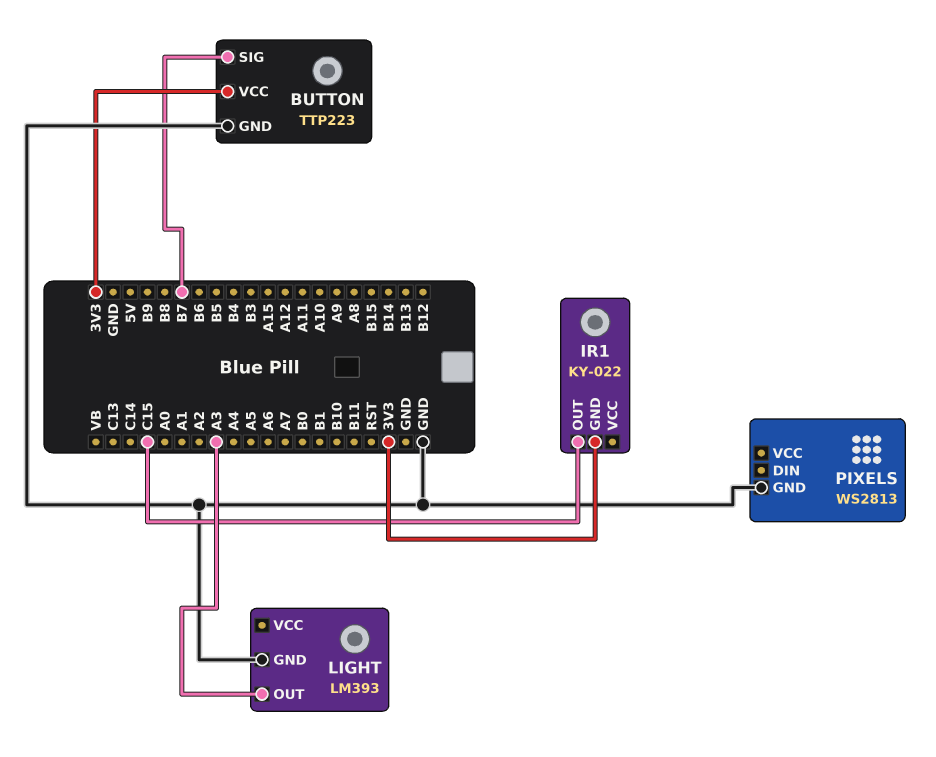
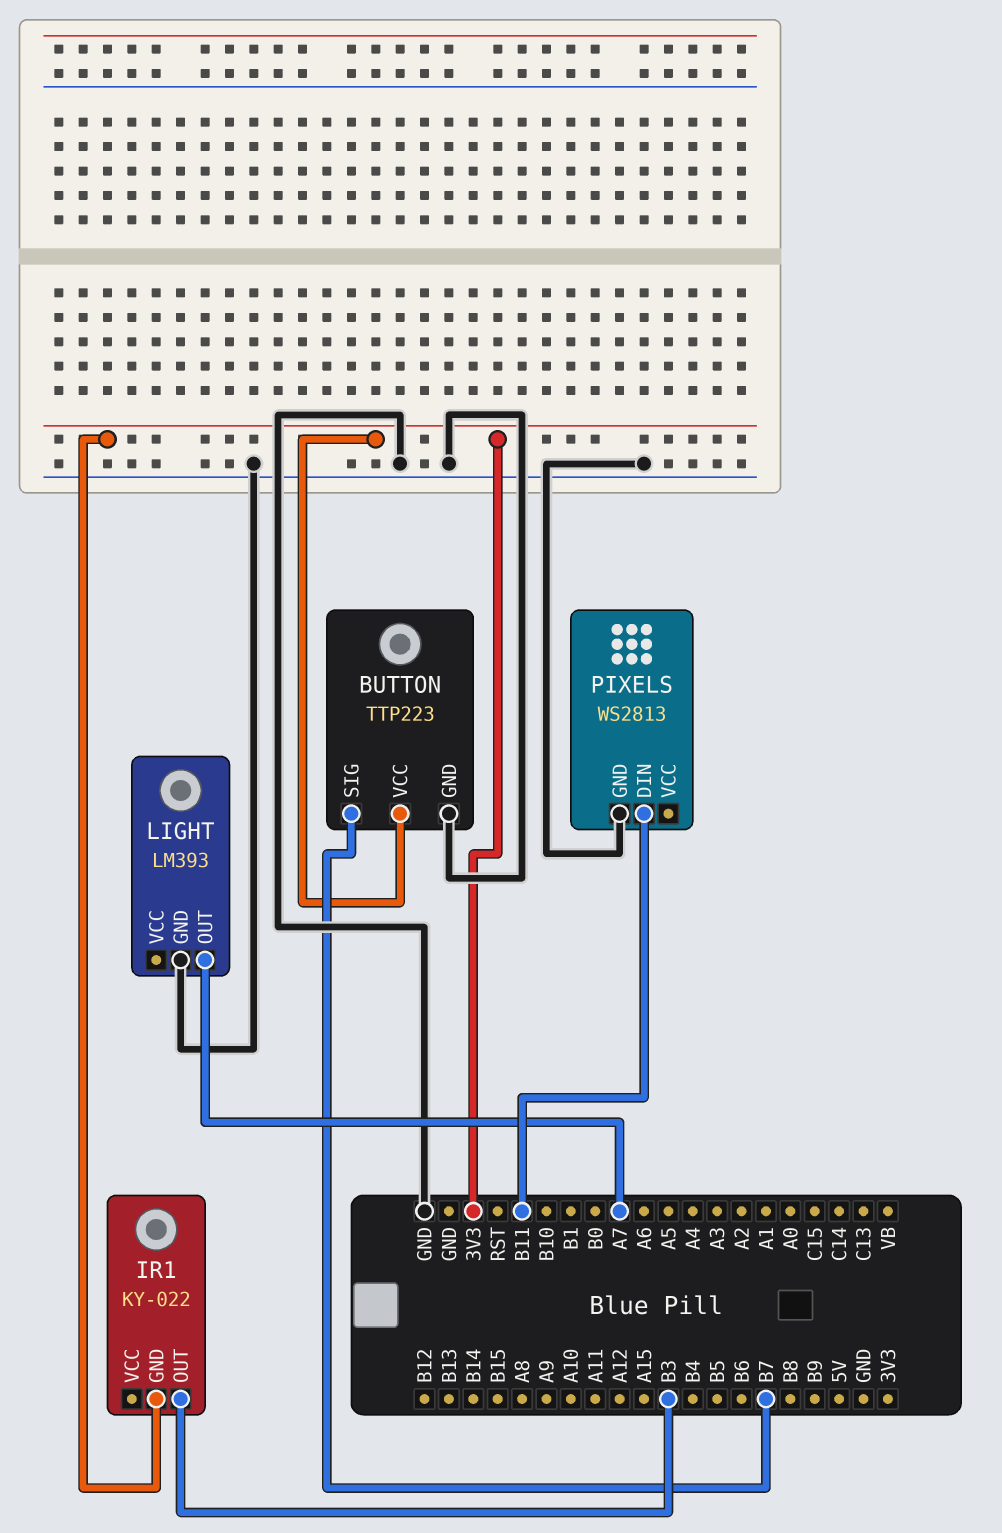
IR1 pin OUT: C15 -> B3
LIGHT pin OUT: A3 -> A7
PIXELS pin DIN: none -> B11

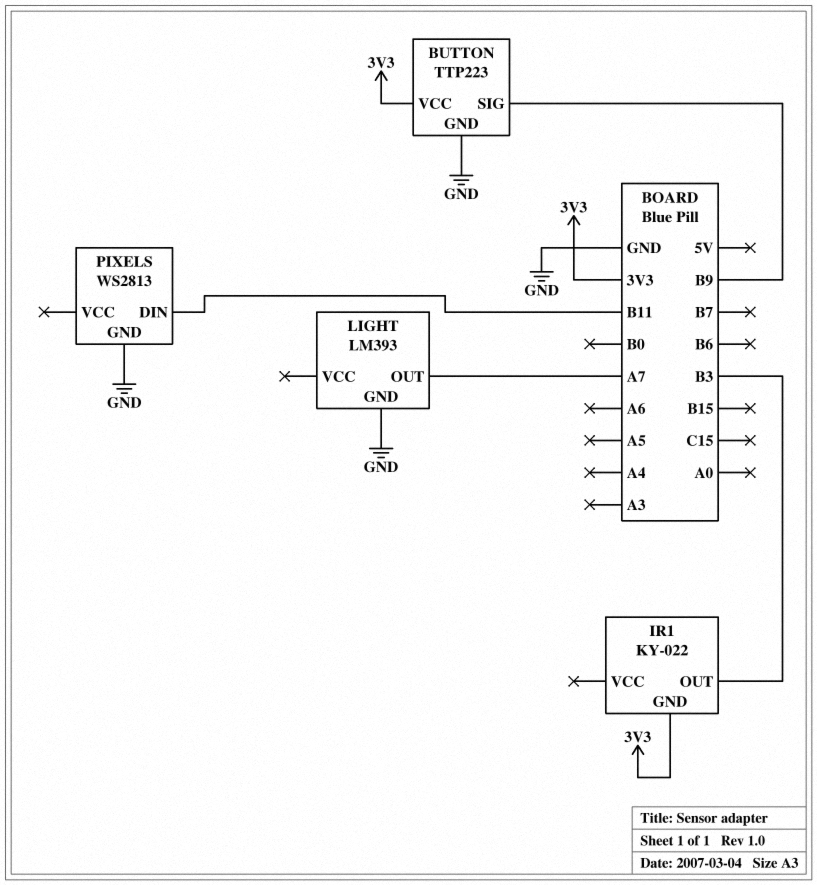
BUTTON pin SIG: B7 -> B9

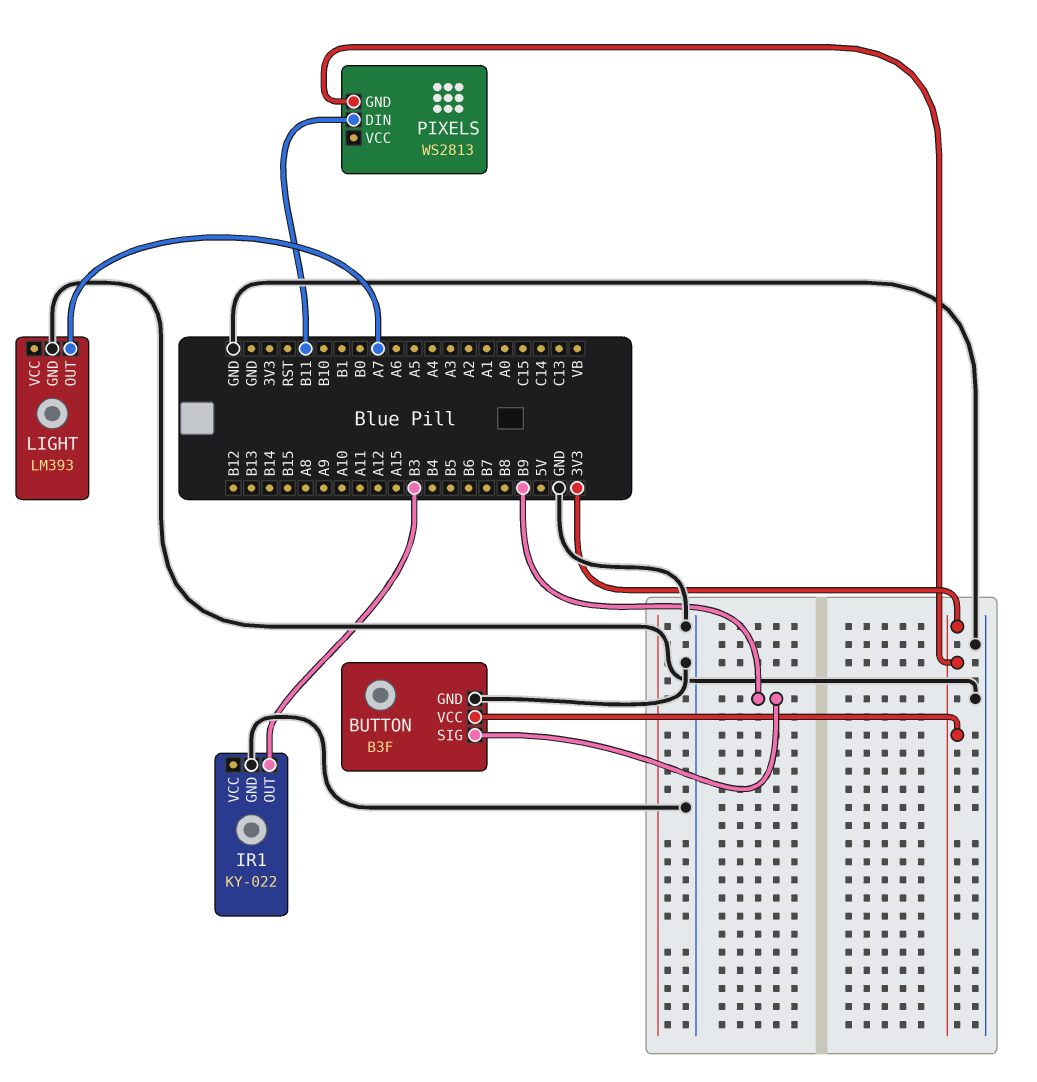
BUTTON: TTP223 -> B3F
IR1 pin GND: 3V3 -> GND
PIXELS pin GND: GND -> 3V3

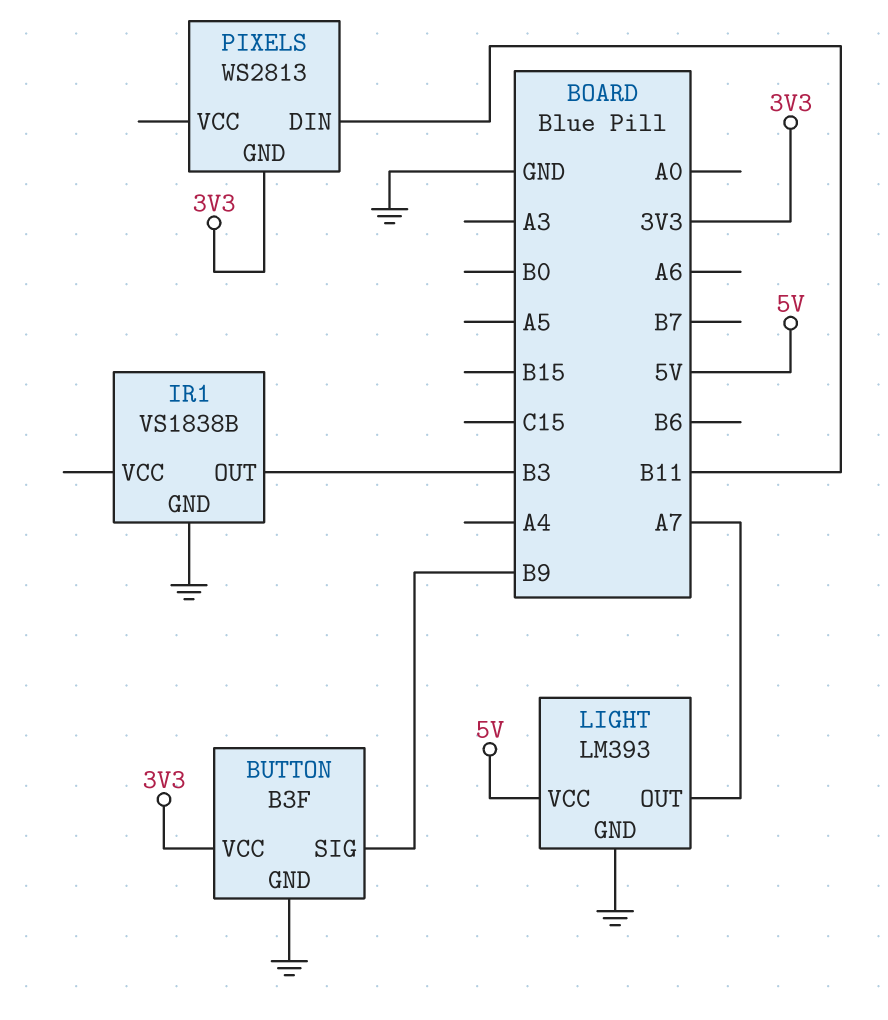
IR1: KY-022 -> VS1838B
LIGHT pin VCC: none -> 5V

